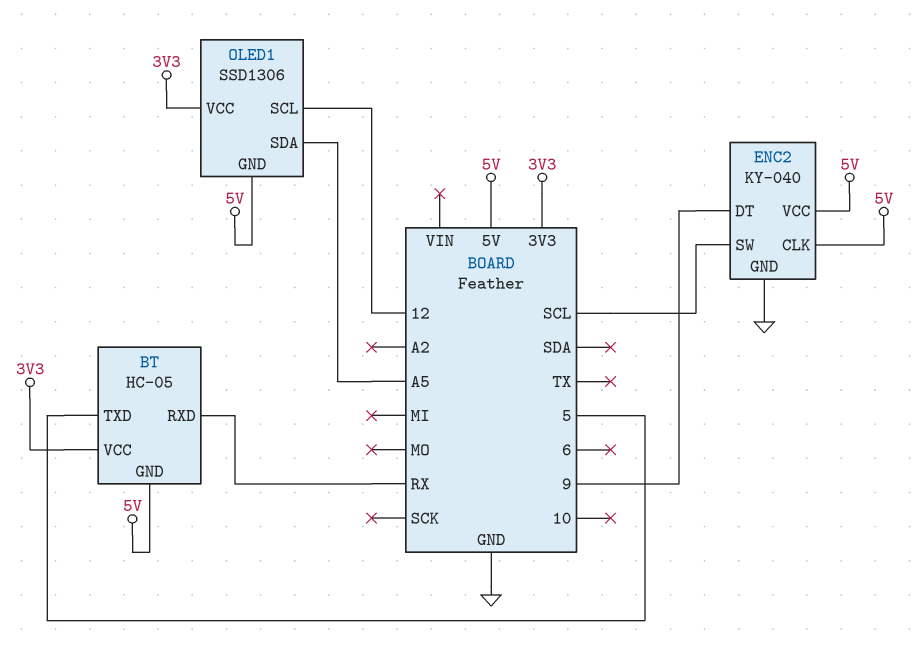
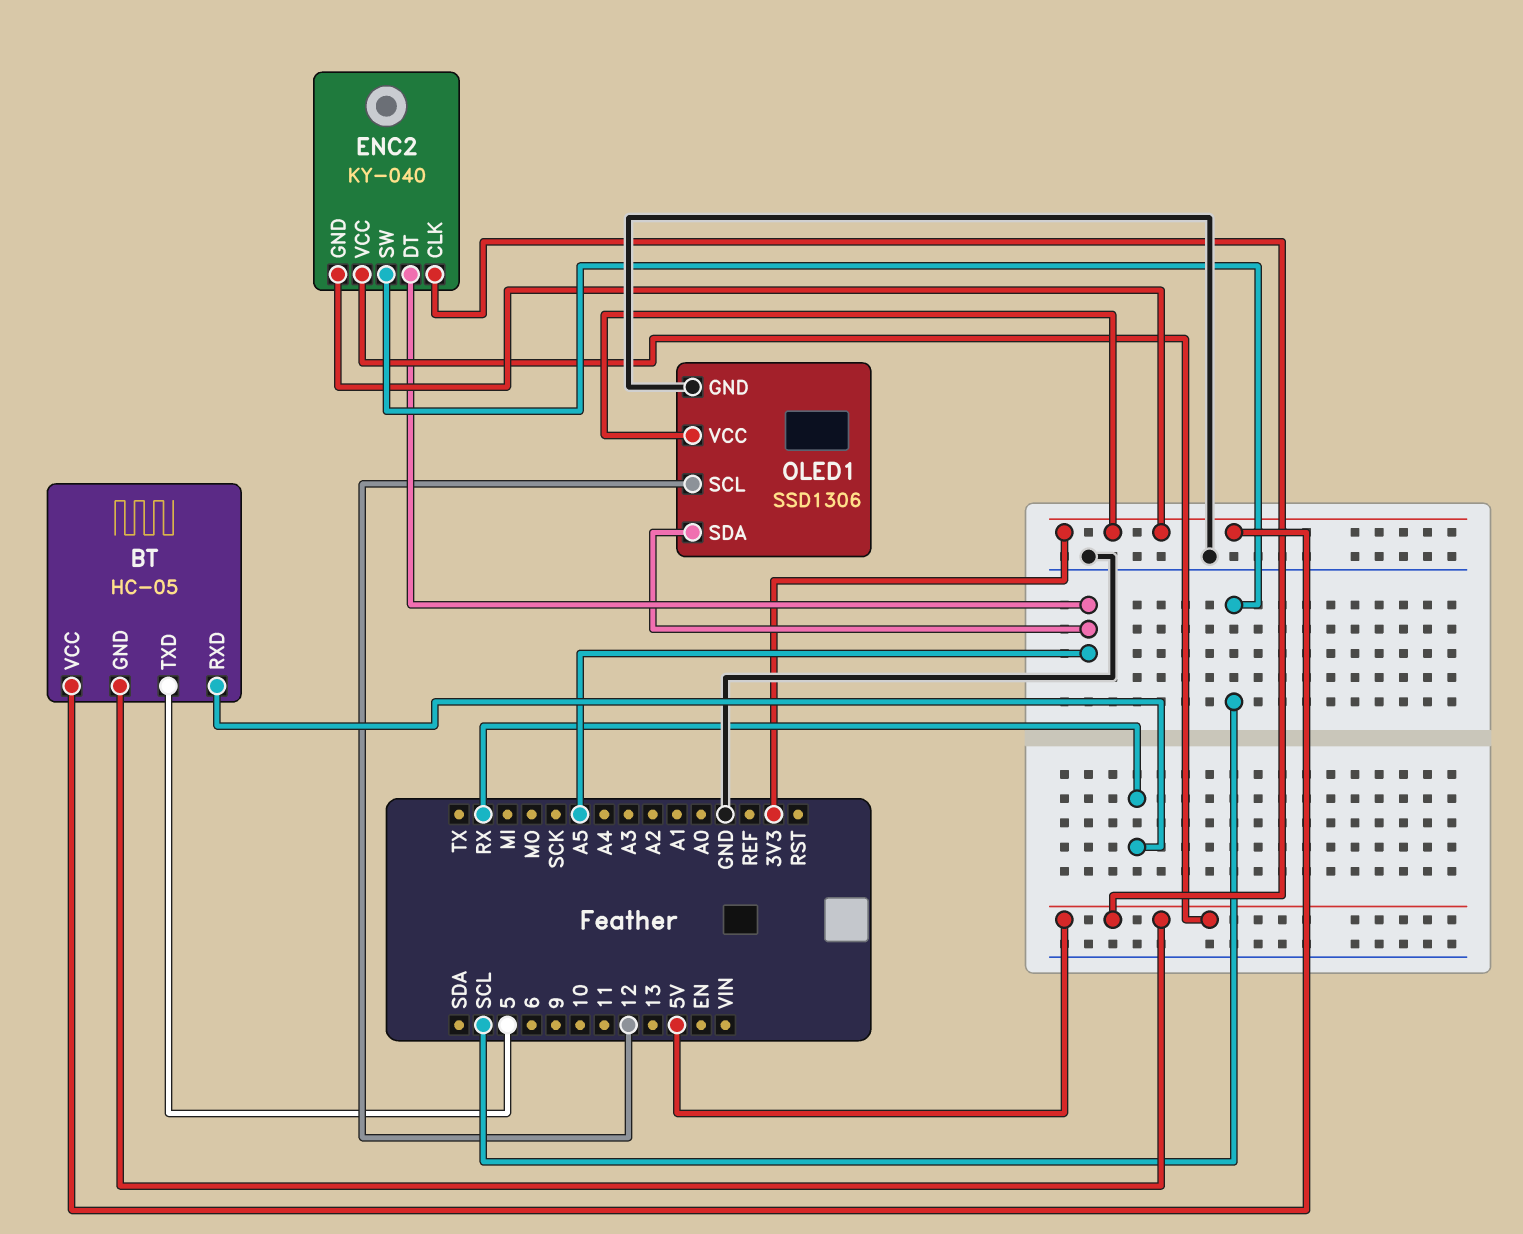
ENC2 pin DT: 9 -> A5
ENC2 pin GND: GND -> 3V3
OLED1 pin GND: 5V -> GND

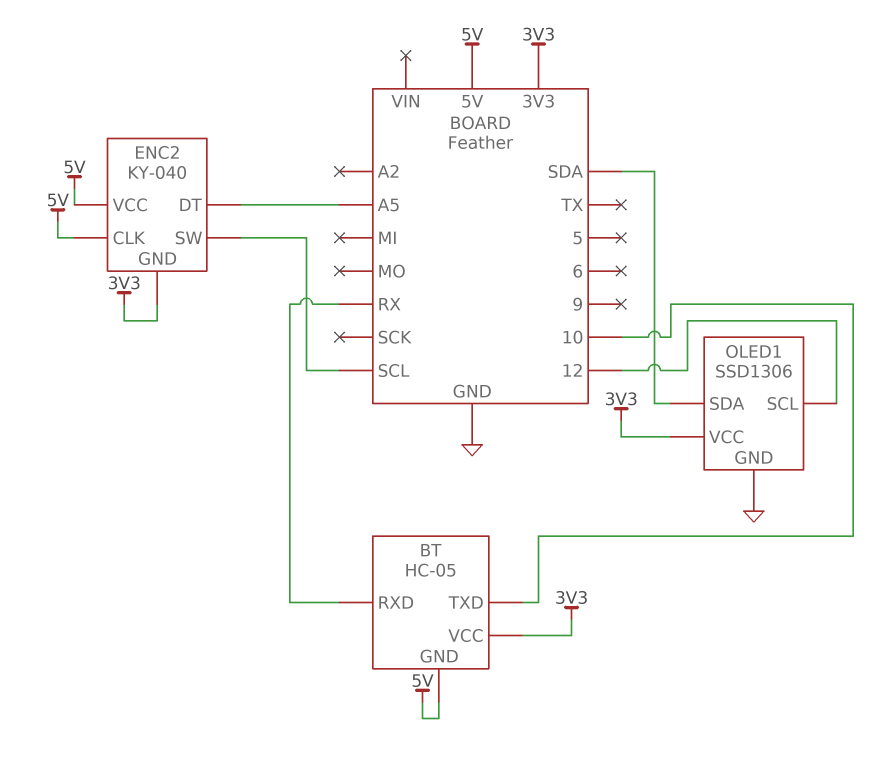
BT pin TXD: 5 -> 10
OLED1 pin SDA: A5 -> SDA

